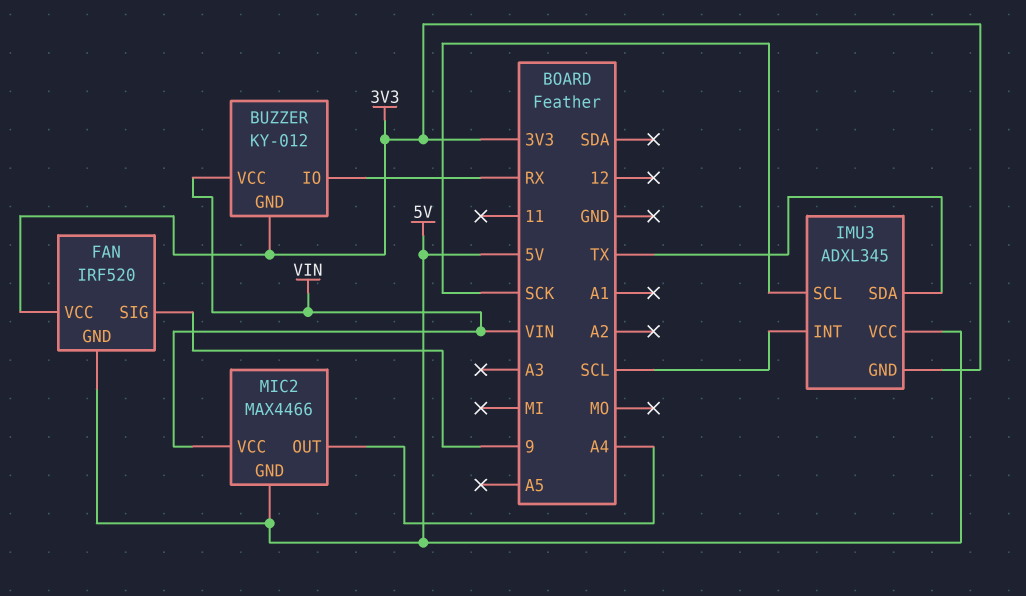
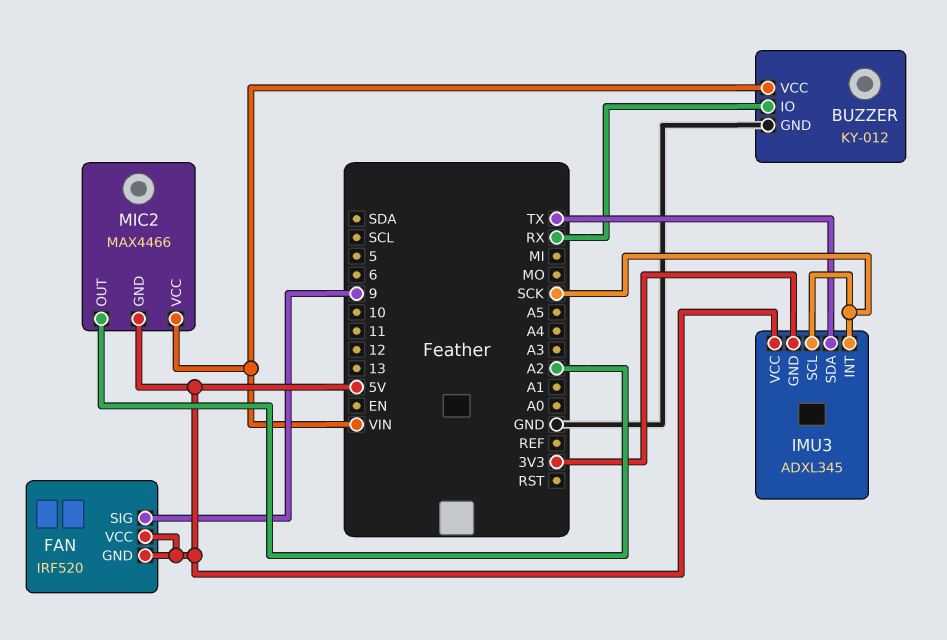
BUZZER pin GND: 3V3 -> GND
FAN pin VCC: 3V3 -> 5V
IMU3 pin INT: SCL -> SCK
MIC2 pin OUT: A4 -> A2

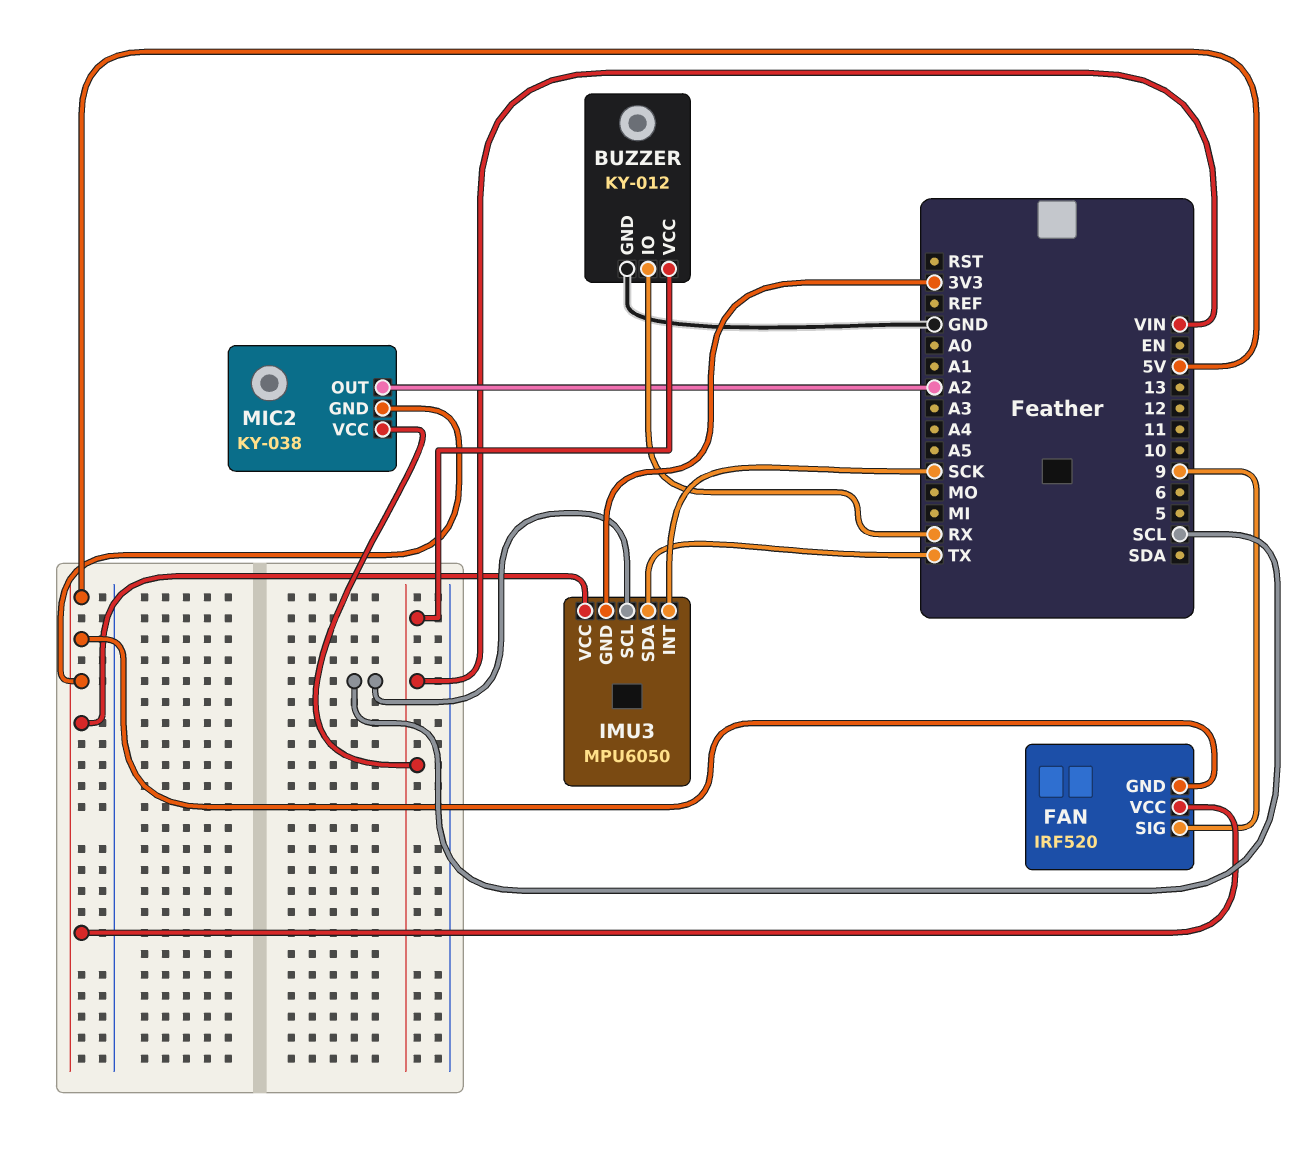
IMU3: ADXL345 -> MPU6050
IMU3 pin SCL: SCK -> SCL
MIC2: MAX4466 -> KY-038

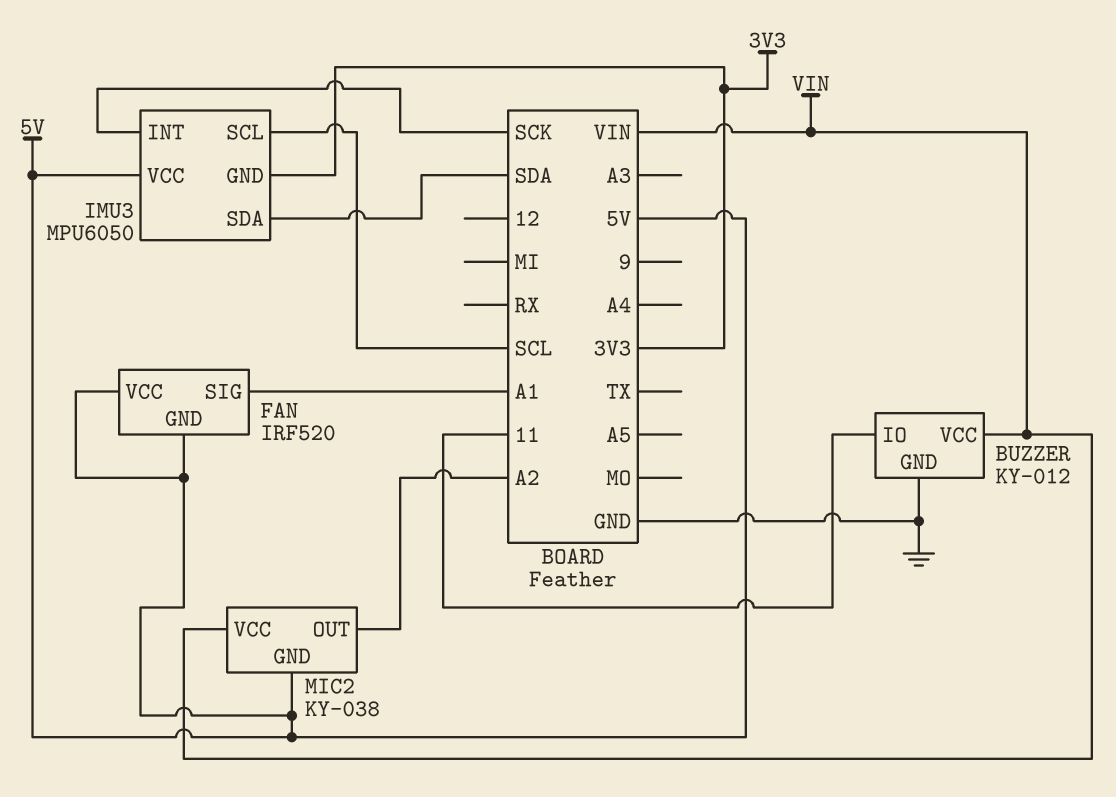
BUZZER pin IO: RX -> 11
FAN pin SIG: 9 -> A1
IMU3 pin SDA: TX -> SDA

